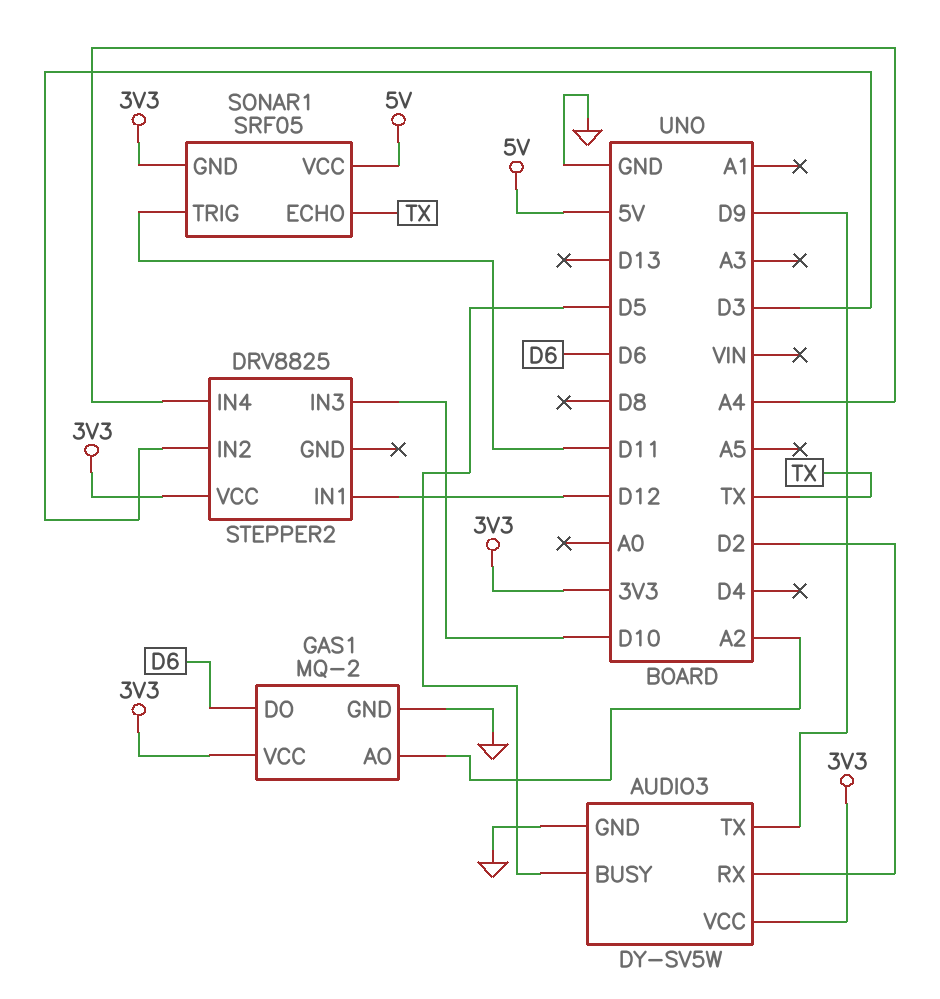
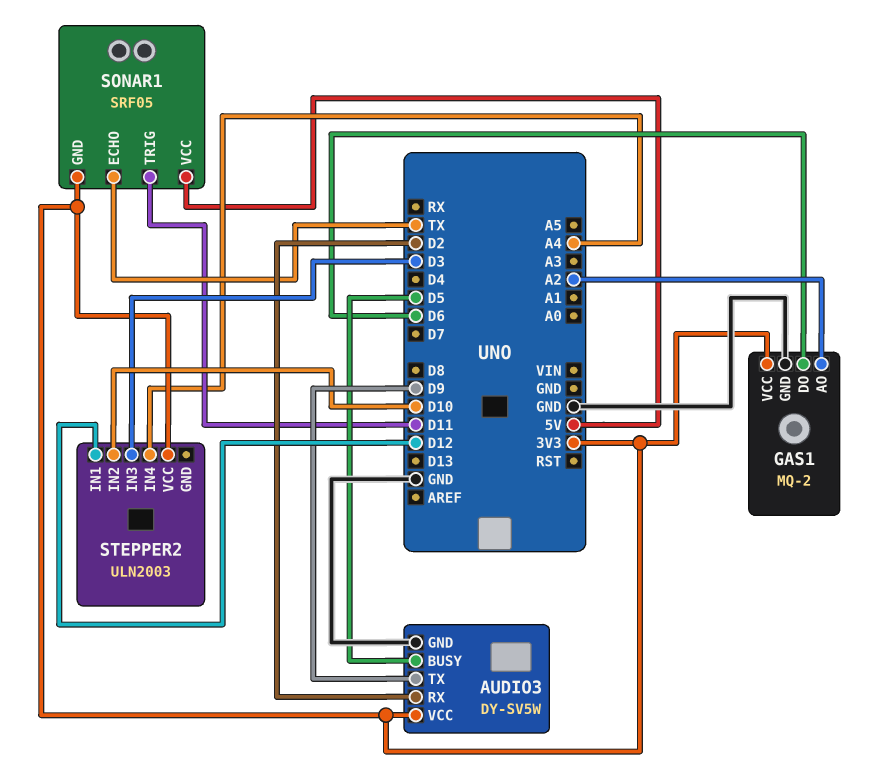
STEPPER2: DRV8825 -> ULN2003
STEPPER2 pin IN2: D3 -> D10
STEPPER2 pin IN3: D10 -> D3

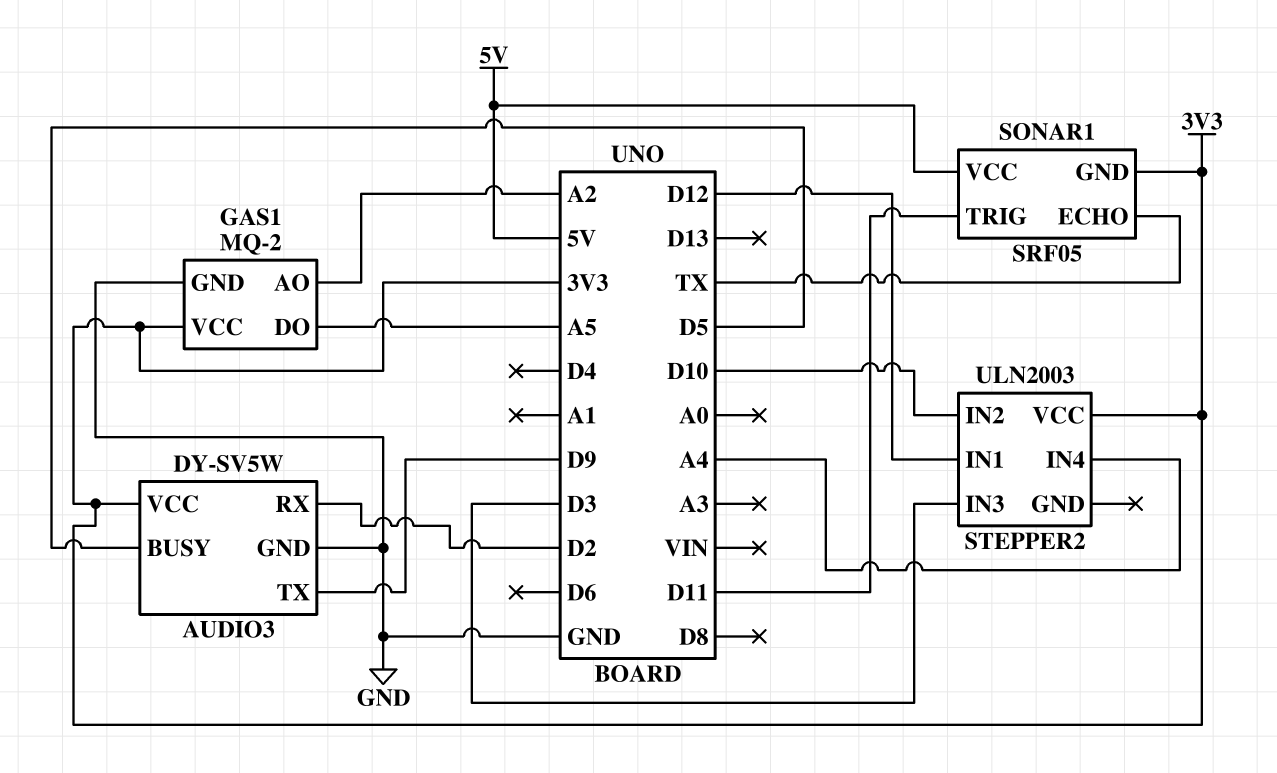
GAS1 pin DO: D6 -> A5

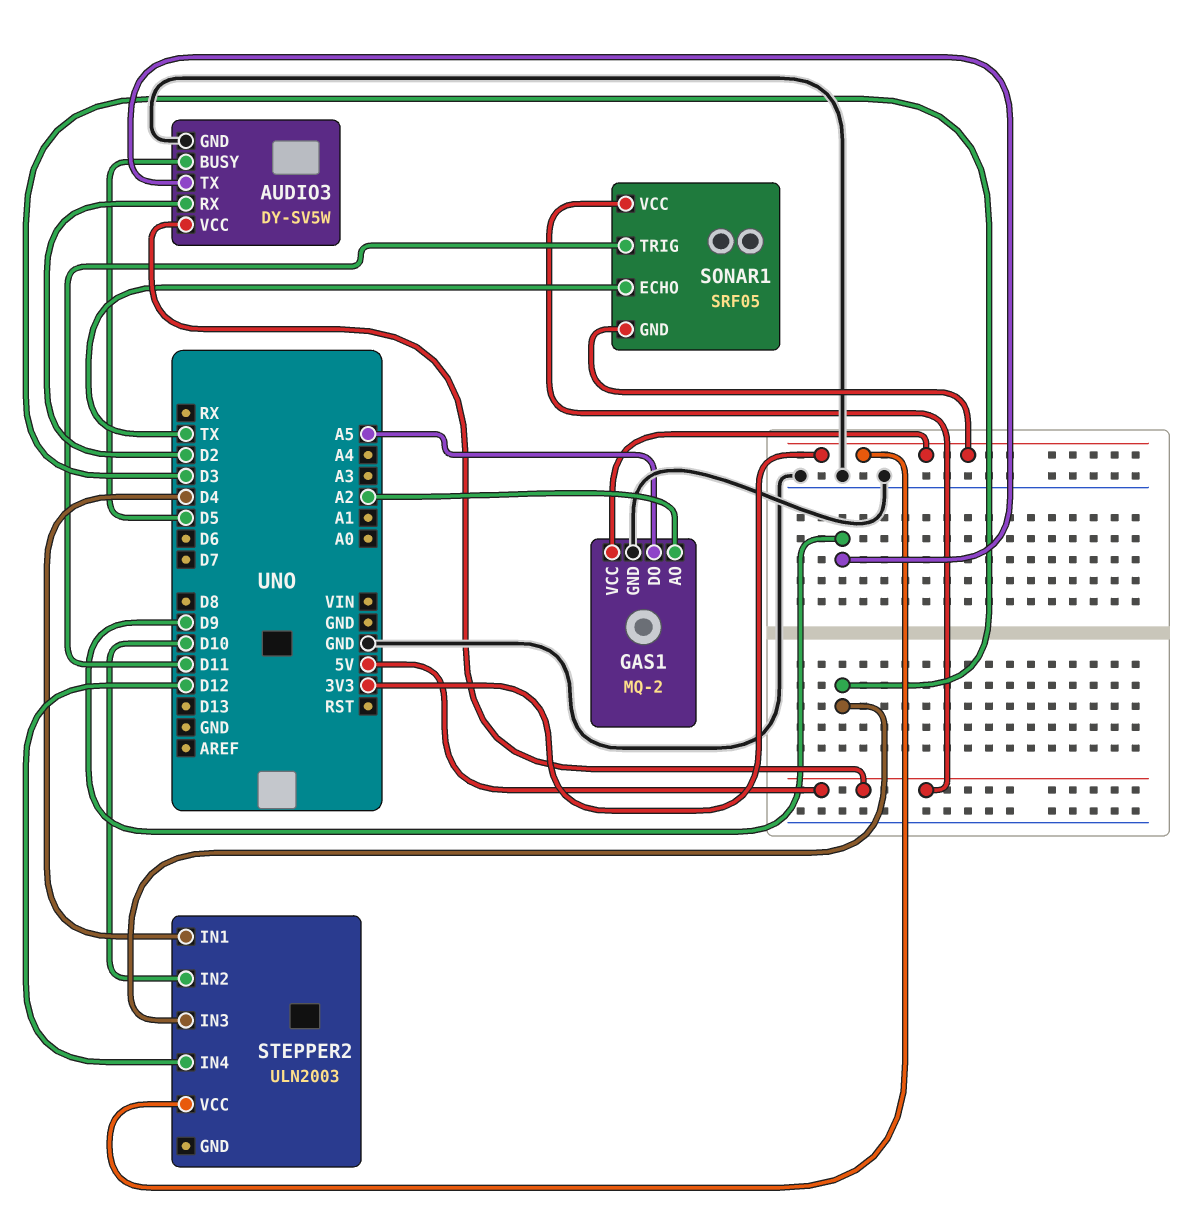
AUDIO3 pin VCC: 3V3 -> 5V
STEPPER2 pin IN1: D12 -> D4
STEPPER2 pin IN4: A4 -> D12

